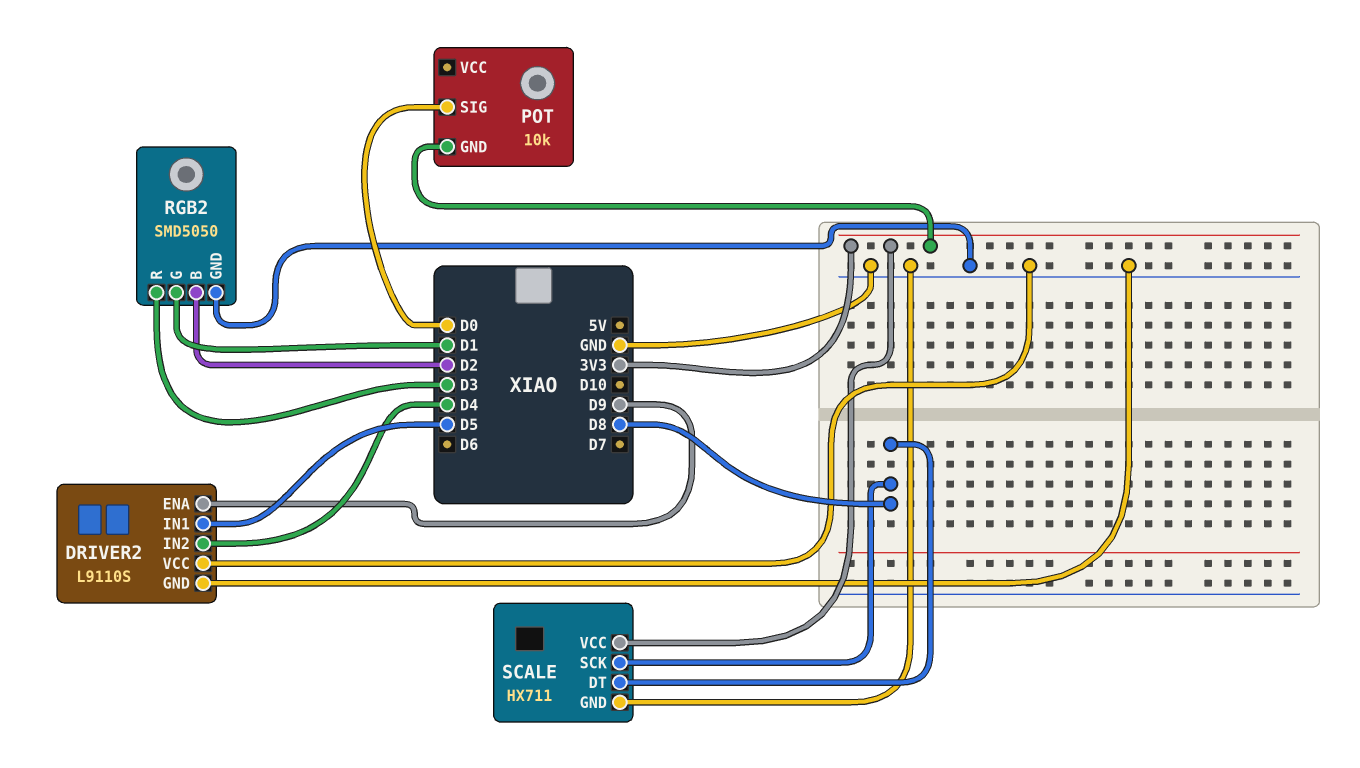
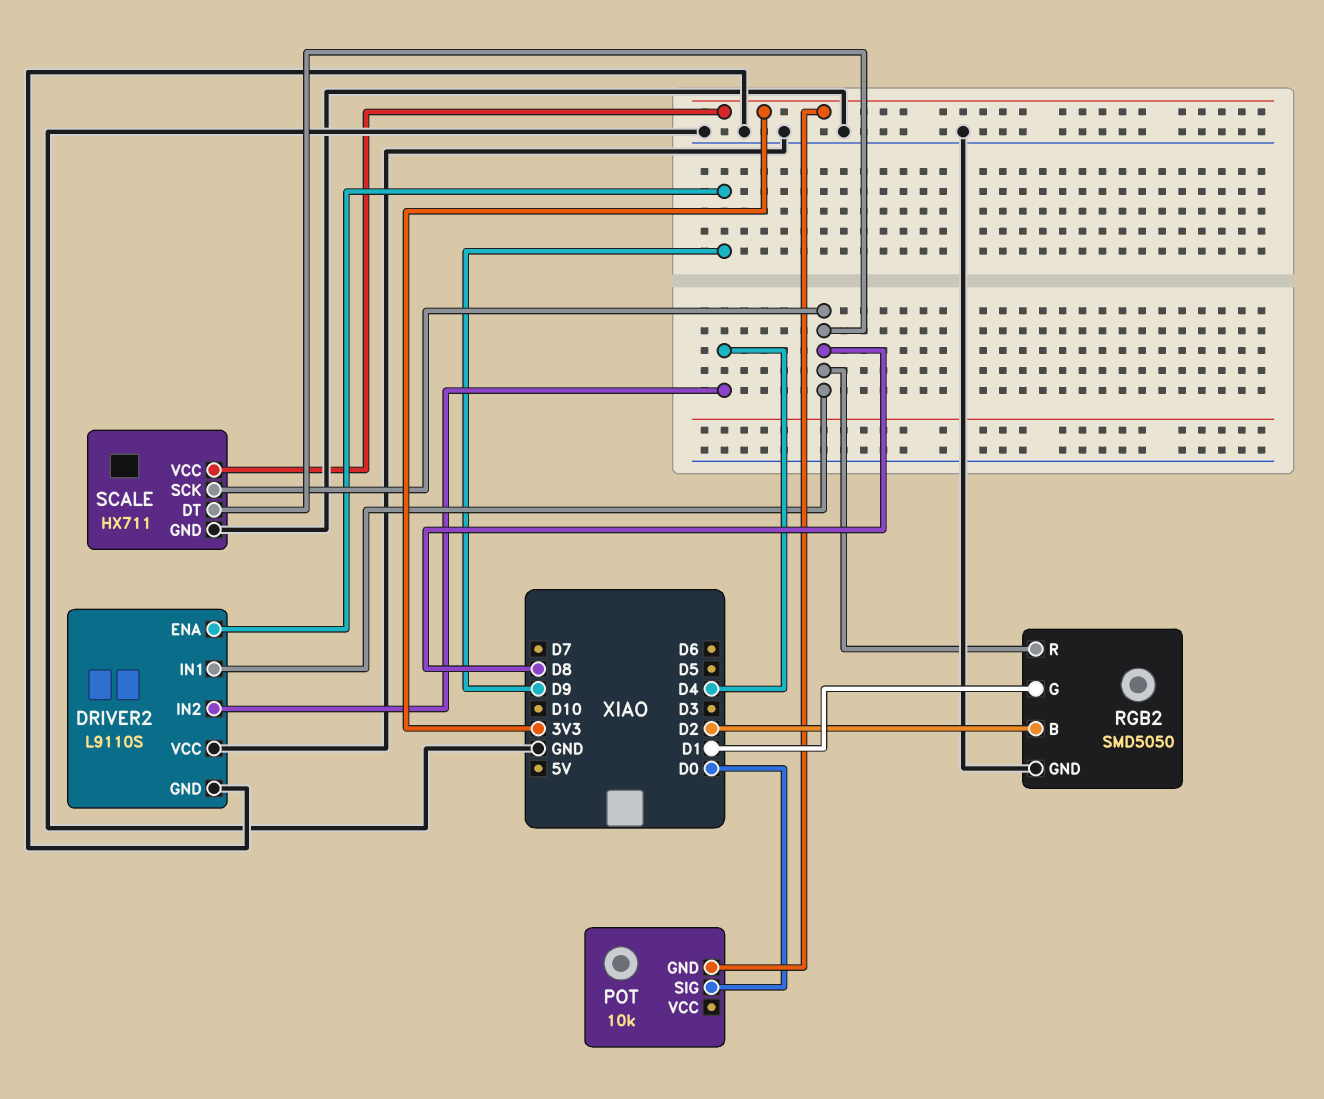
DRIVER2 pin IN1: D5 -> D8
RGB2 pin R: D3 -> D8

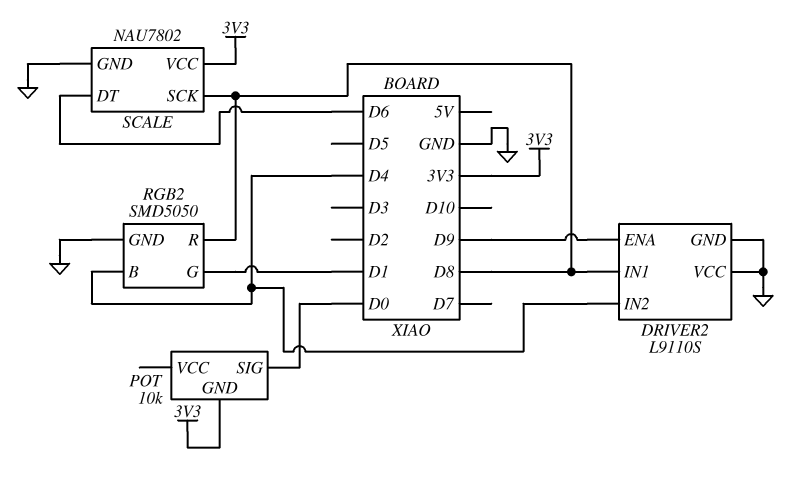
RGB2 pin B: D2 -> D4
SCALE: HX711 -> NAU7802
SCALE pin DT: D8 -> D6

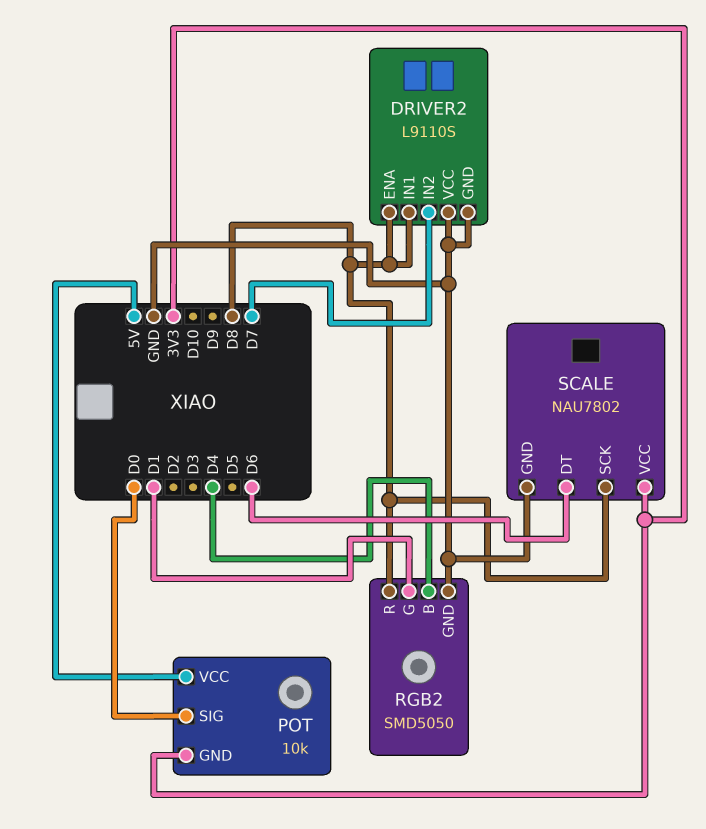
DRIVER2 pin ENA: D9 -> D8
DRIVER2 pin IN2: D4 -> D7
POT pin VCC: none -> 5V

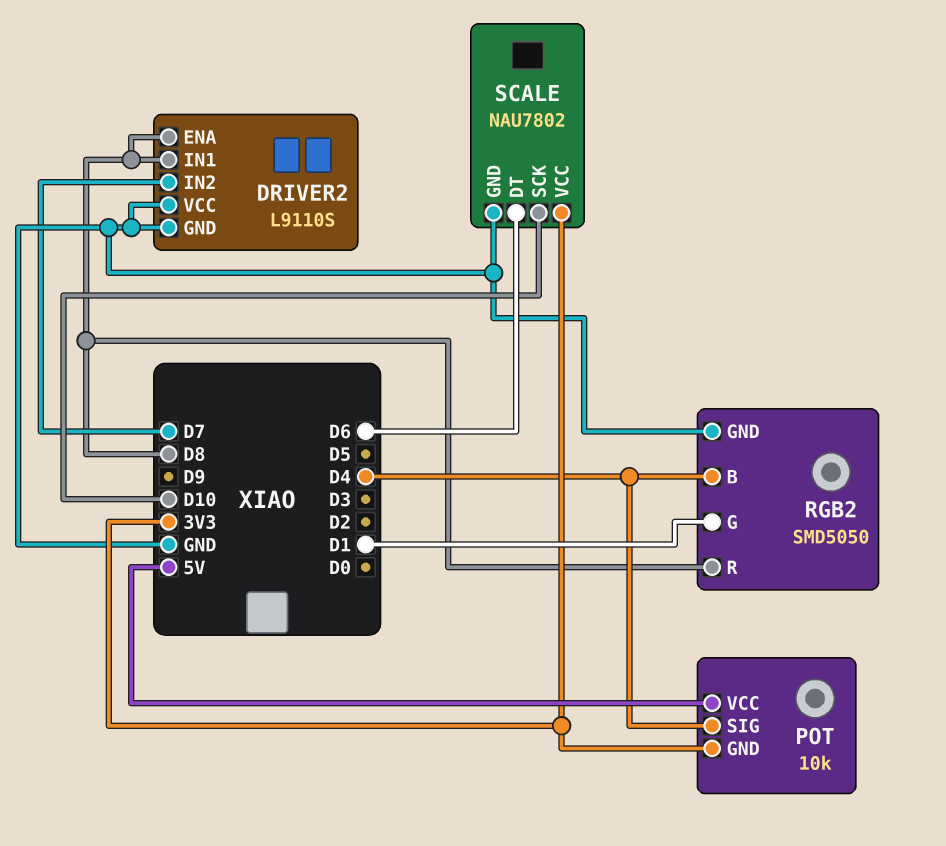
POT pin SIG: D0 -> D4
SCALE pin SCK: D8 -> D10

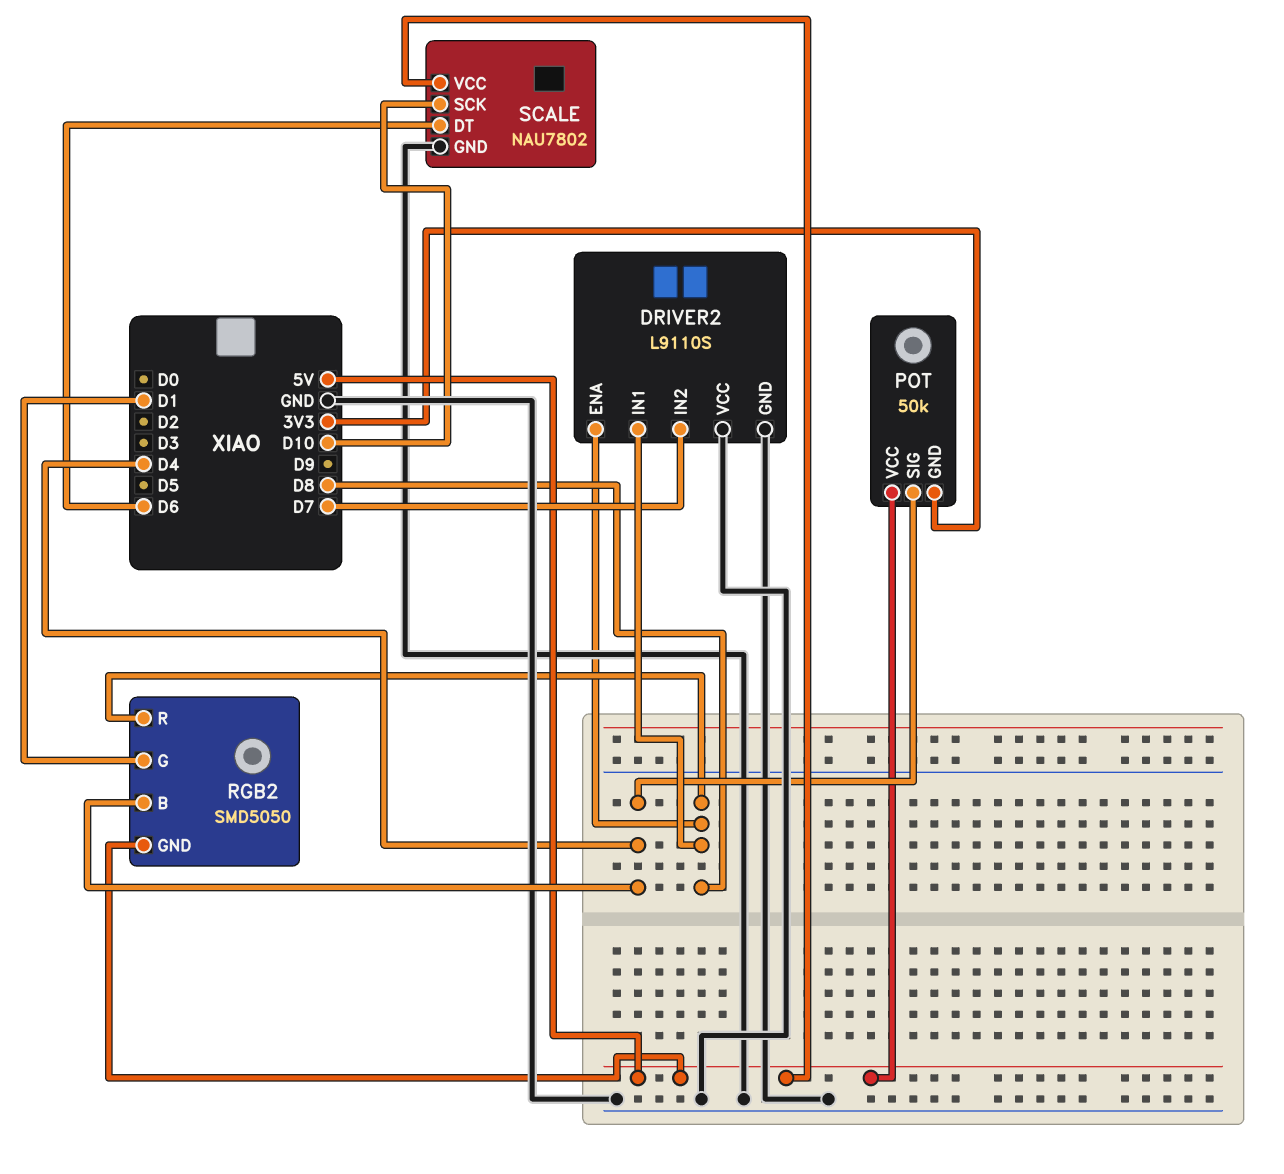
POT: 10k -> 50k
RGB2 pin GND: GND -> 5V
SCALE pin VCC: 3V3 -> 5V

